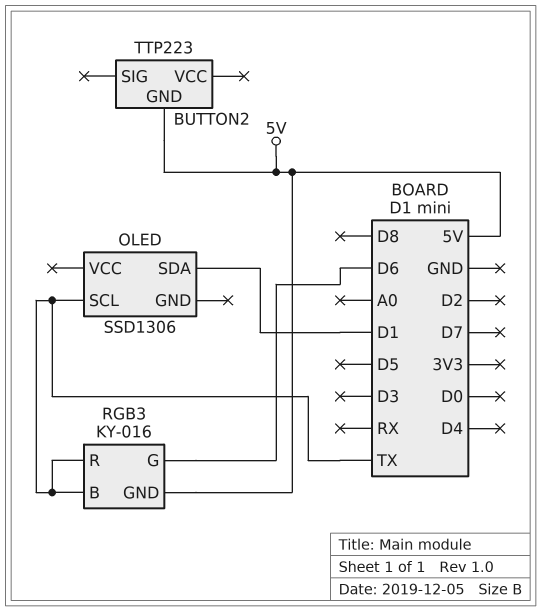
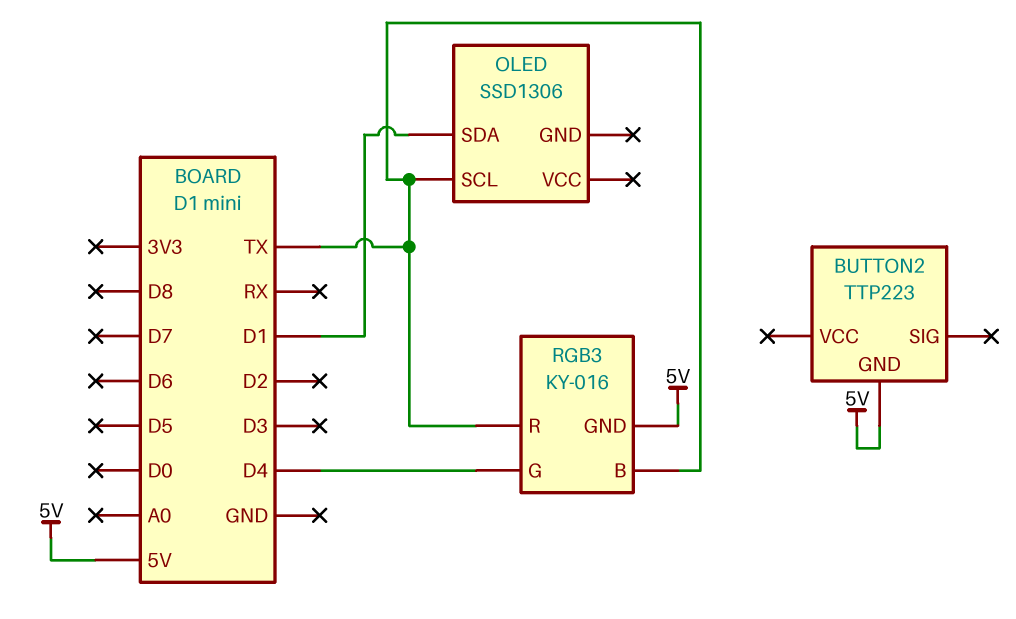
RGB3 pin G: D6 -> D4

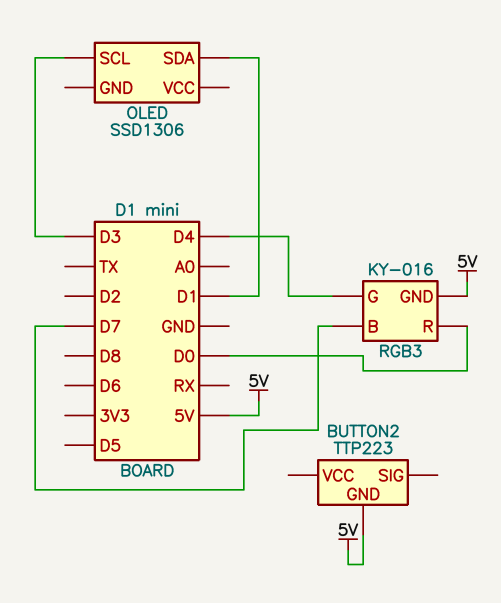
OLED pin SCL: TX -> D3
RGB3 pin B: TX -> D7
RGB3 pin R: TX -> D0

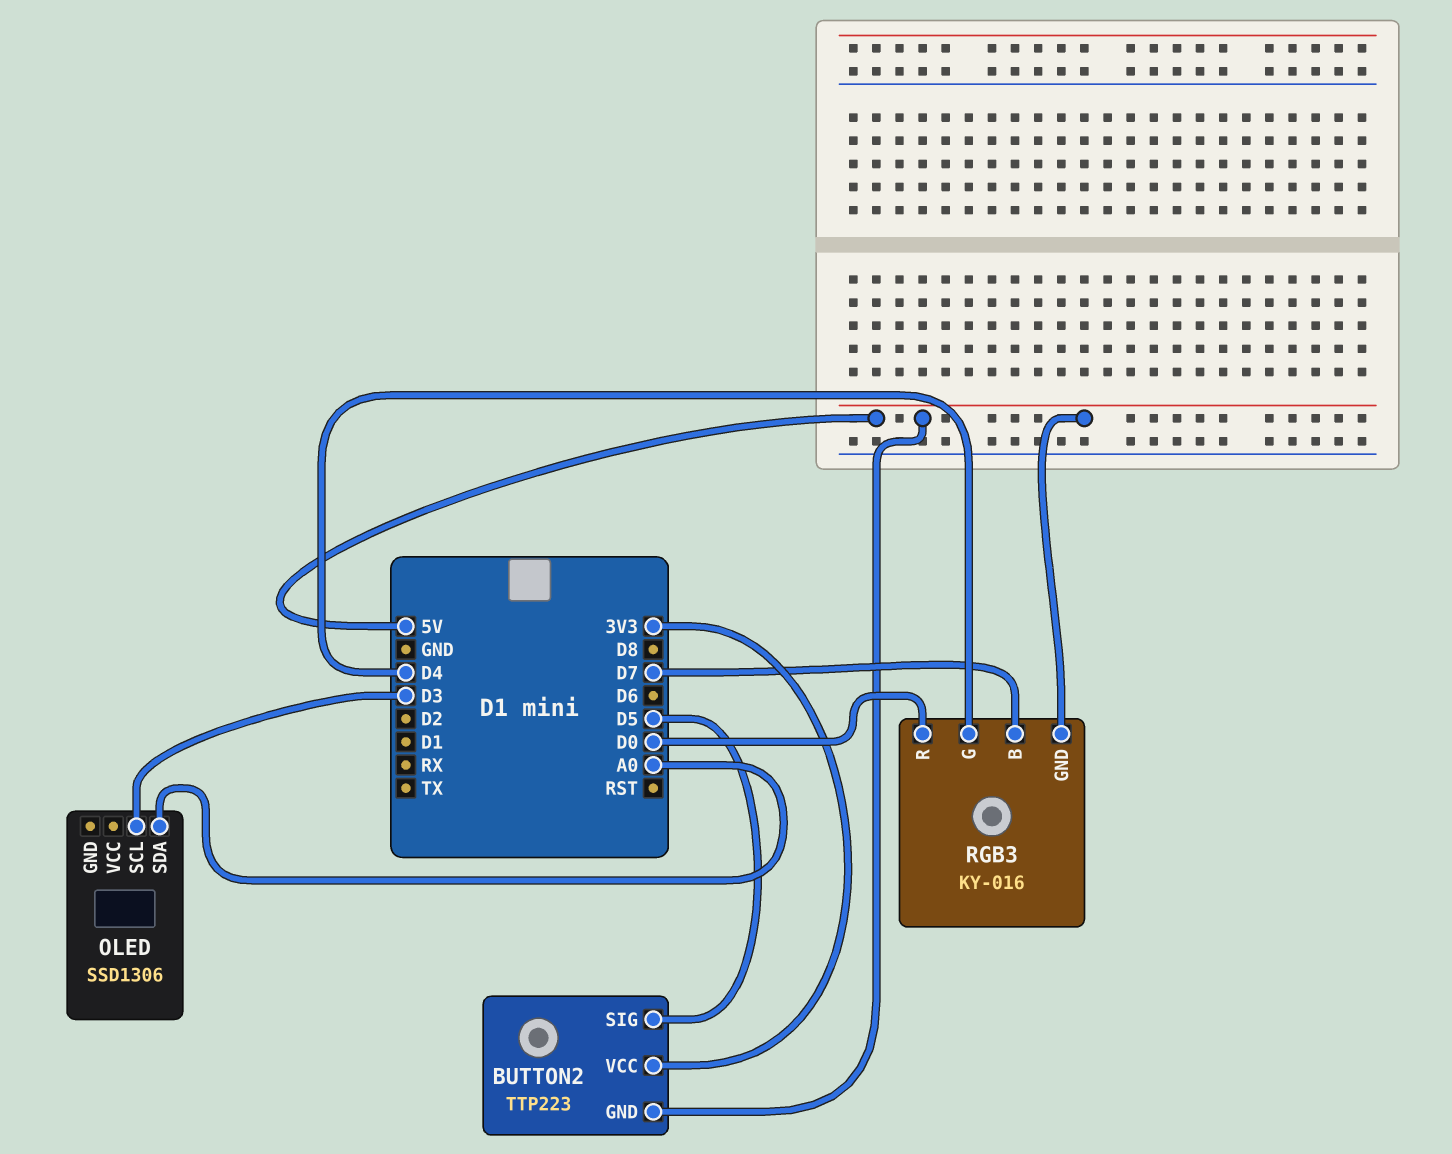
BUTTON2 pin SIG: none -> D5
BUTTON2 pin VCC: none -> 3V3
OLED pin SDA: D1 -> A0

